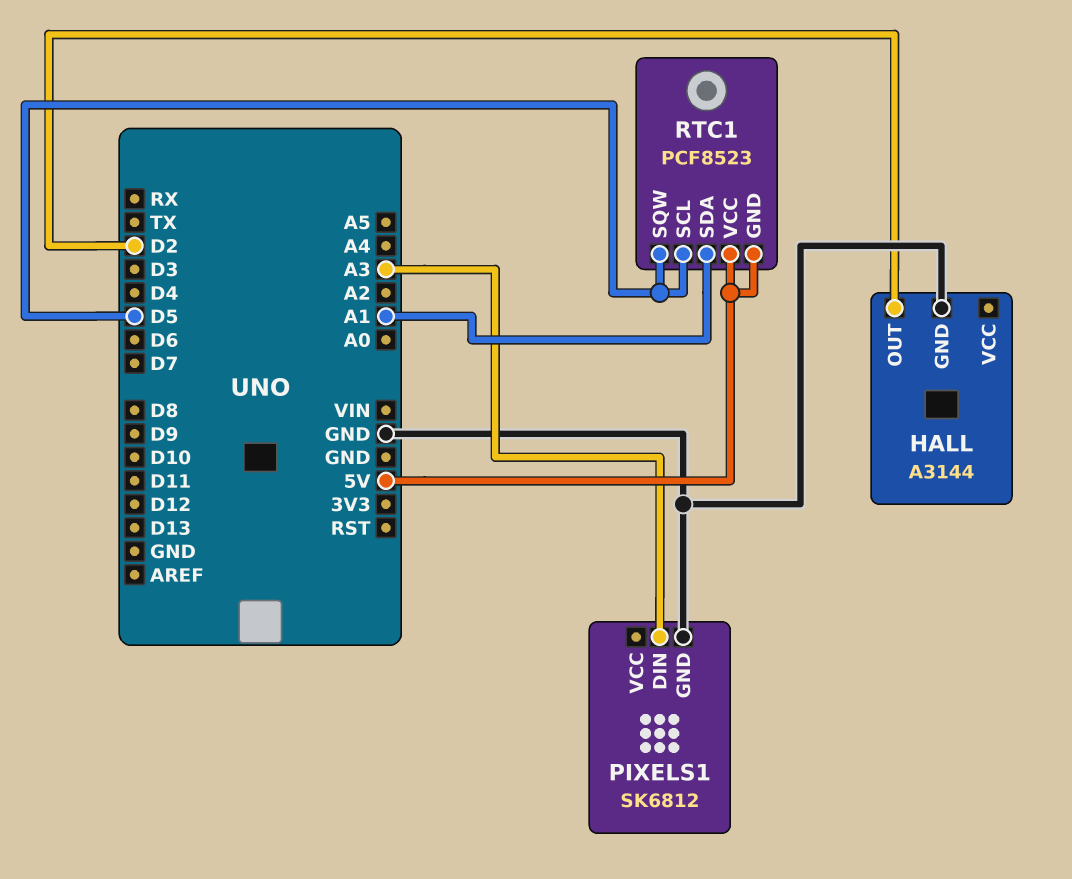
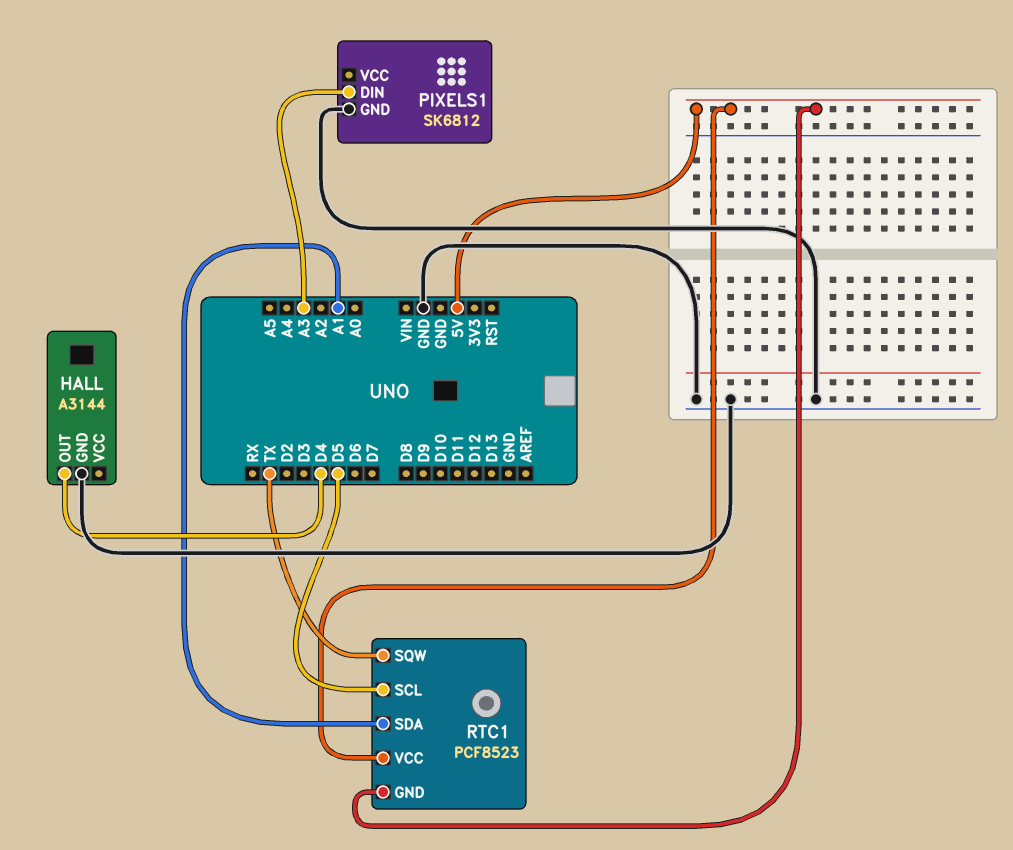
HALL pin OUT: D2 -> D4
RTC1 pin SQW: D5 -> TX

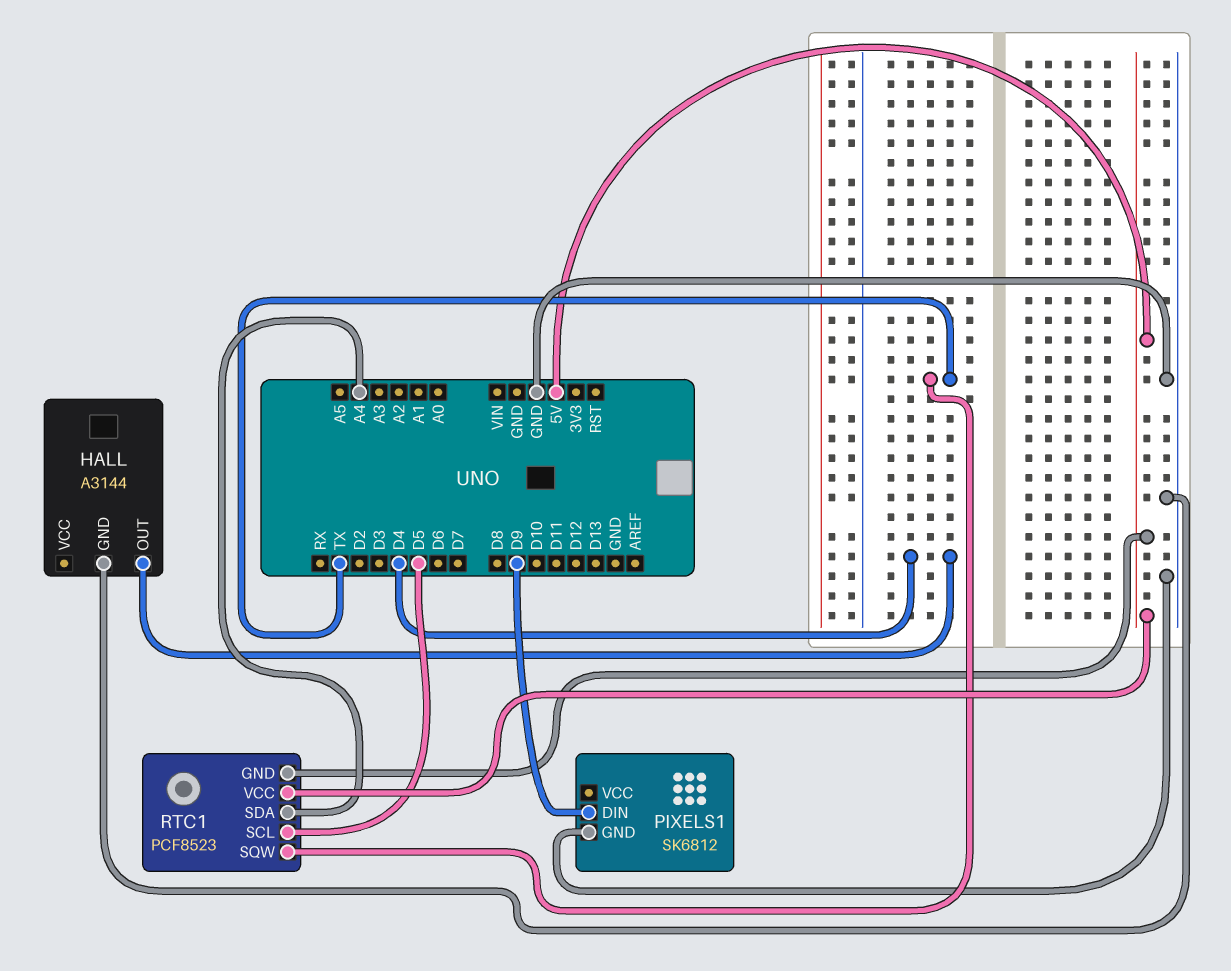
PIXELS1 pin DIN: A3 -> D9
RTC1 pin SDA: A1 -> A4

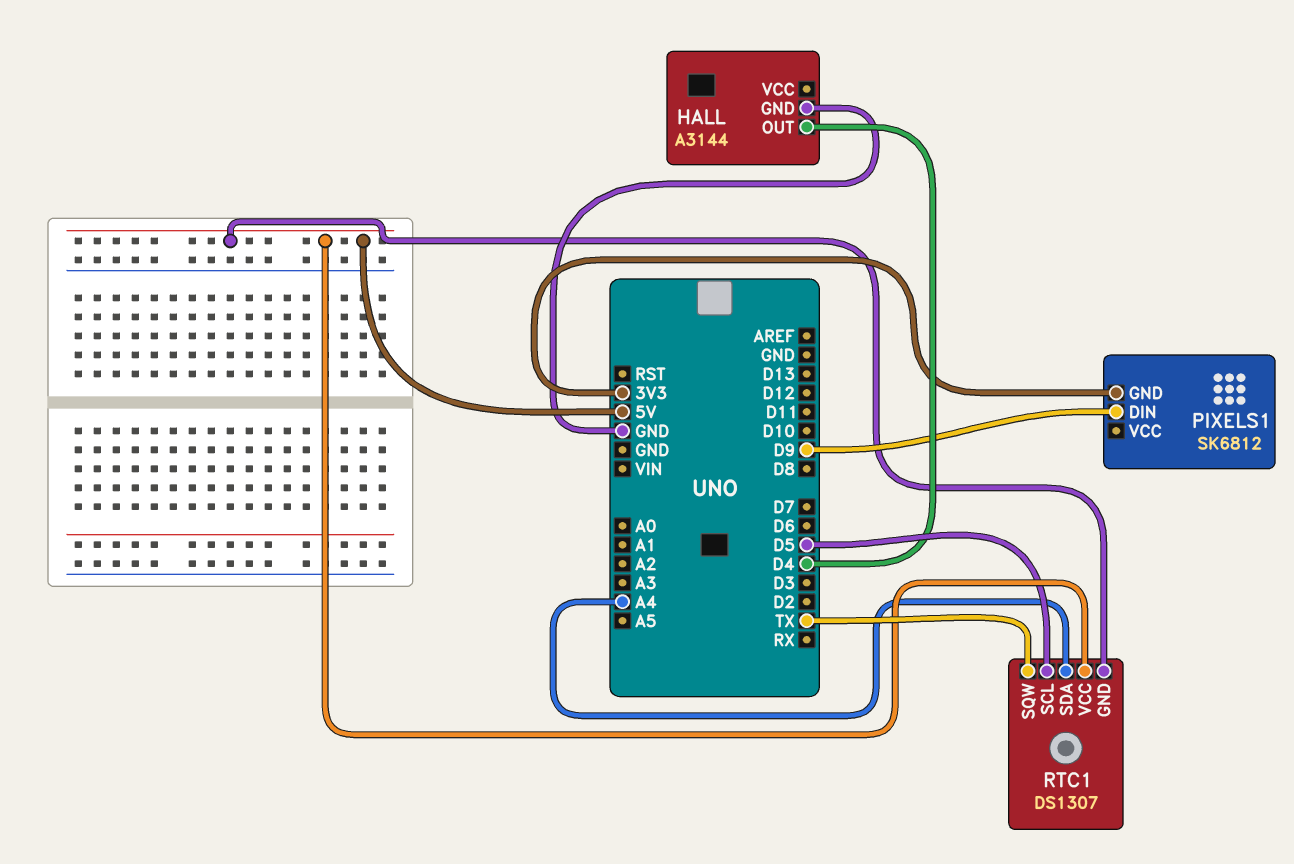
PIXELS1 pin GND: GND -> 3V3
RTC1: PCF8523 -> DS1307

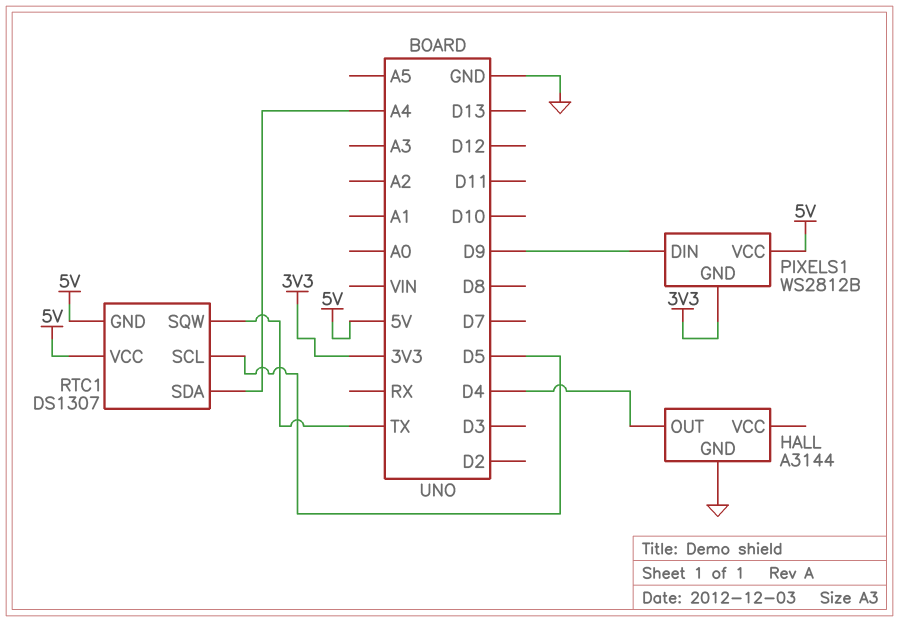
PIXELS1: SK6812 -> WS2812B
PIXELS1 pin VCC: none -> 5V

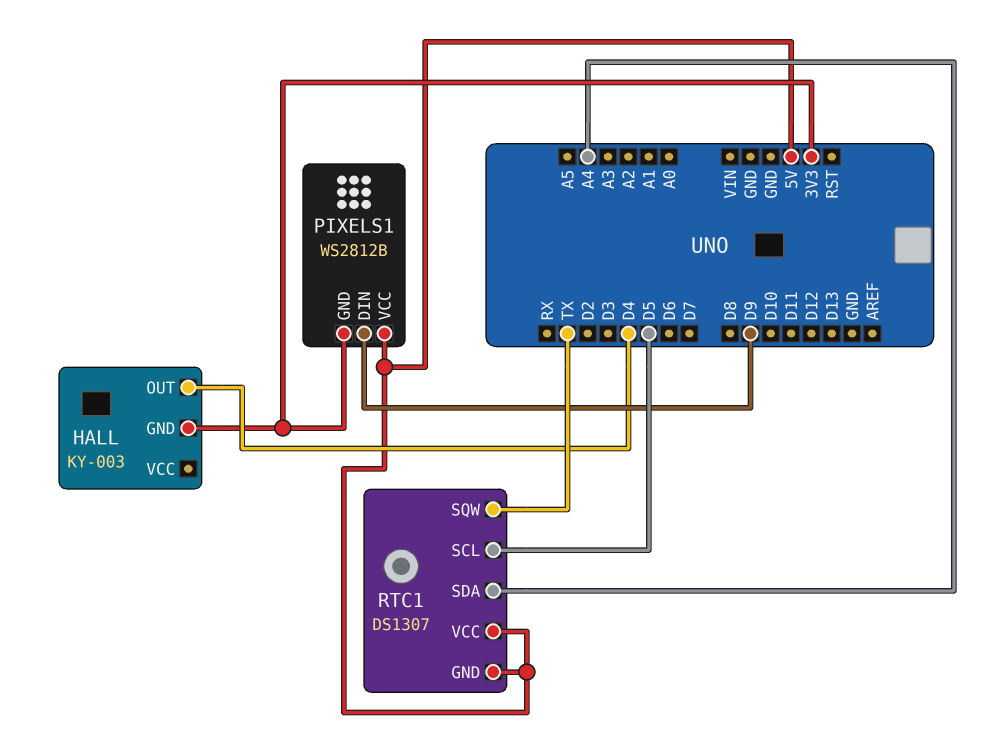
HALL: A3144 -> KY-003
HALL pin GND: GND -> 3V3

